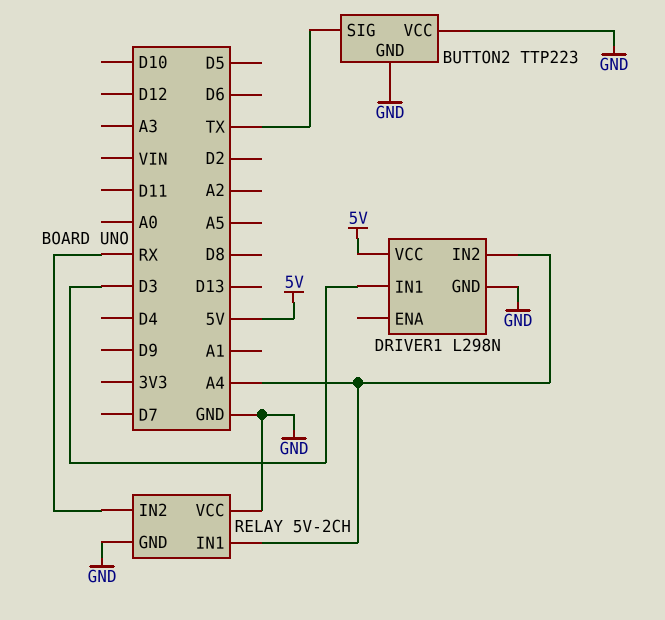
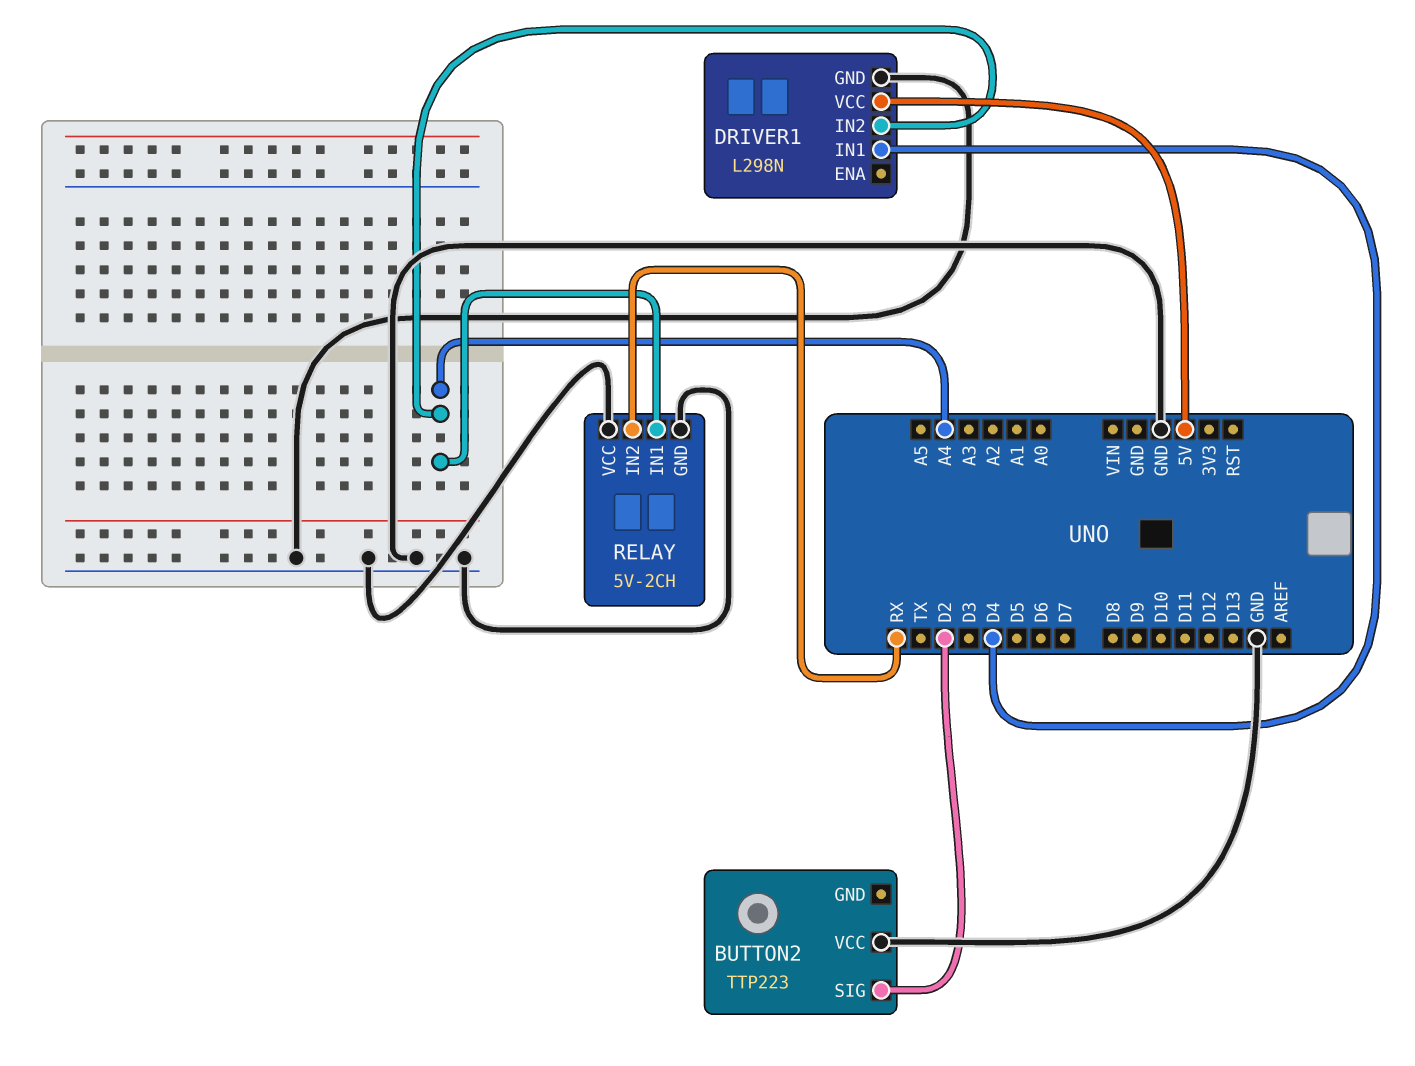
BUTTON2 pin GND: GND -> none
BUTTON2 pin SIG: TX -> D2
DRIVER1 pin IN1: D3 -> D4

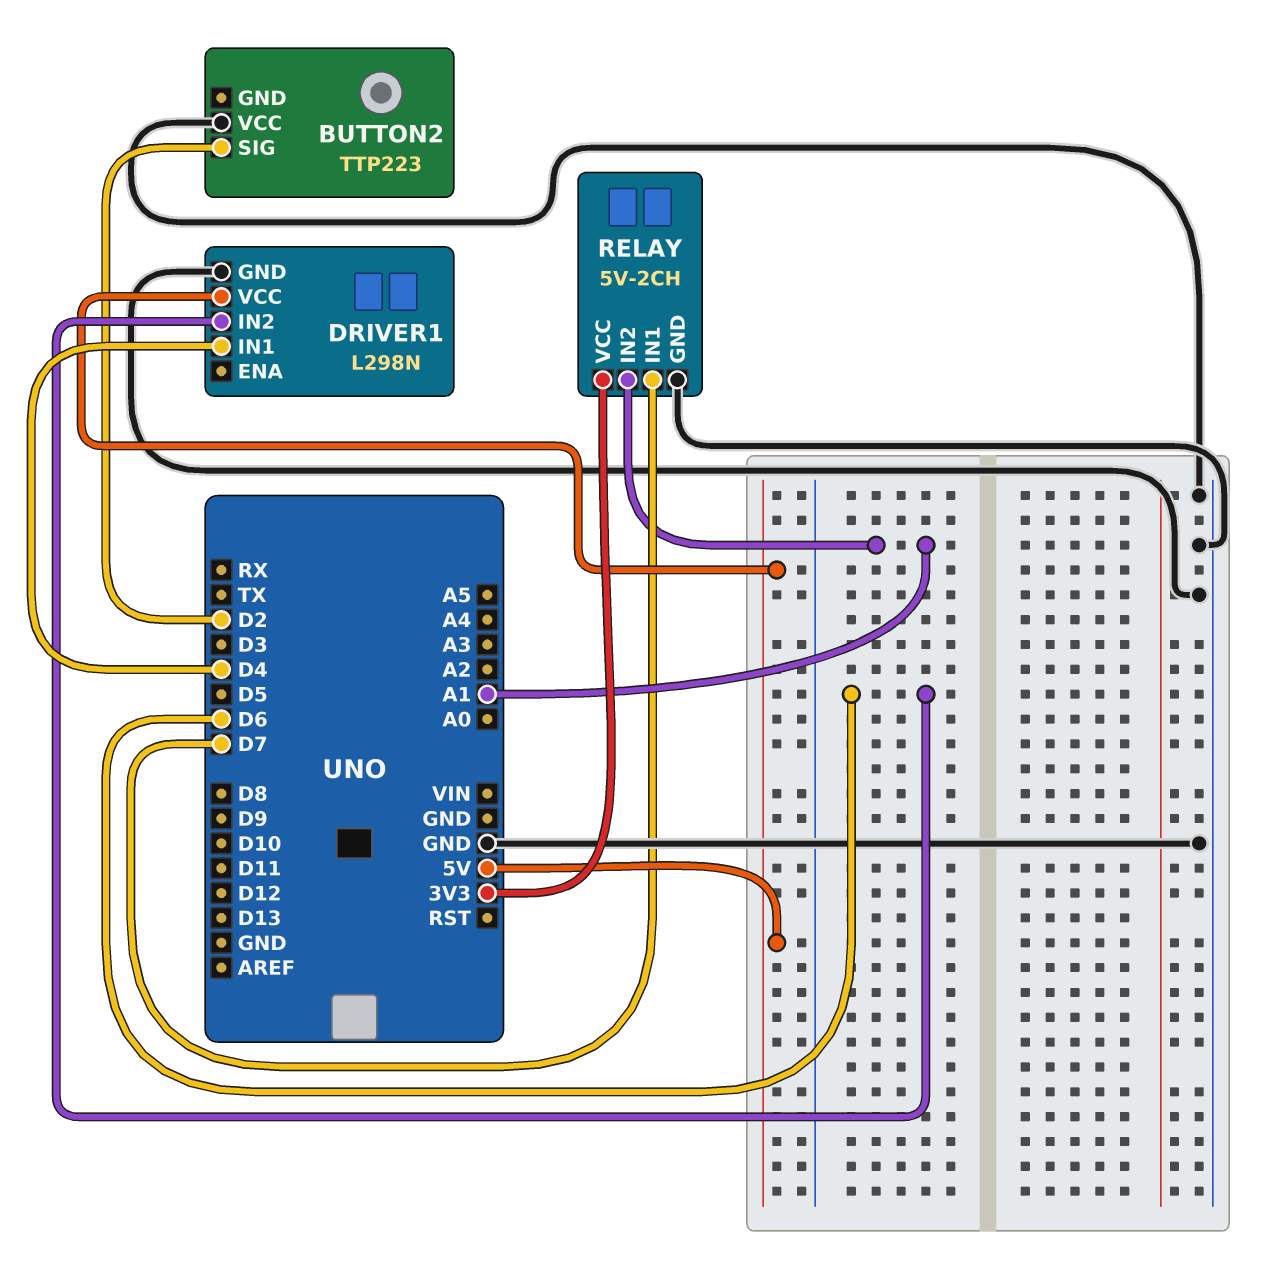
DRIVER1 pin IN2: A4 -> D6
RELAY pin IN1: A4 -> D7
RELAY pin IN2: RX -> A1
RELAY pin VCC: GND -> 3V3

